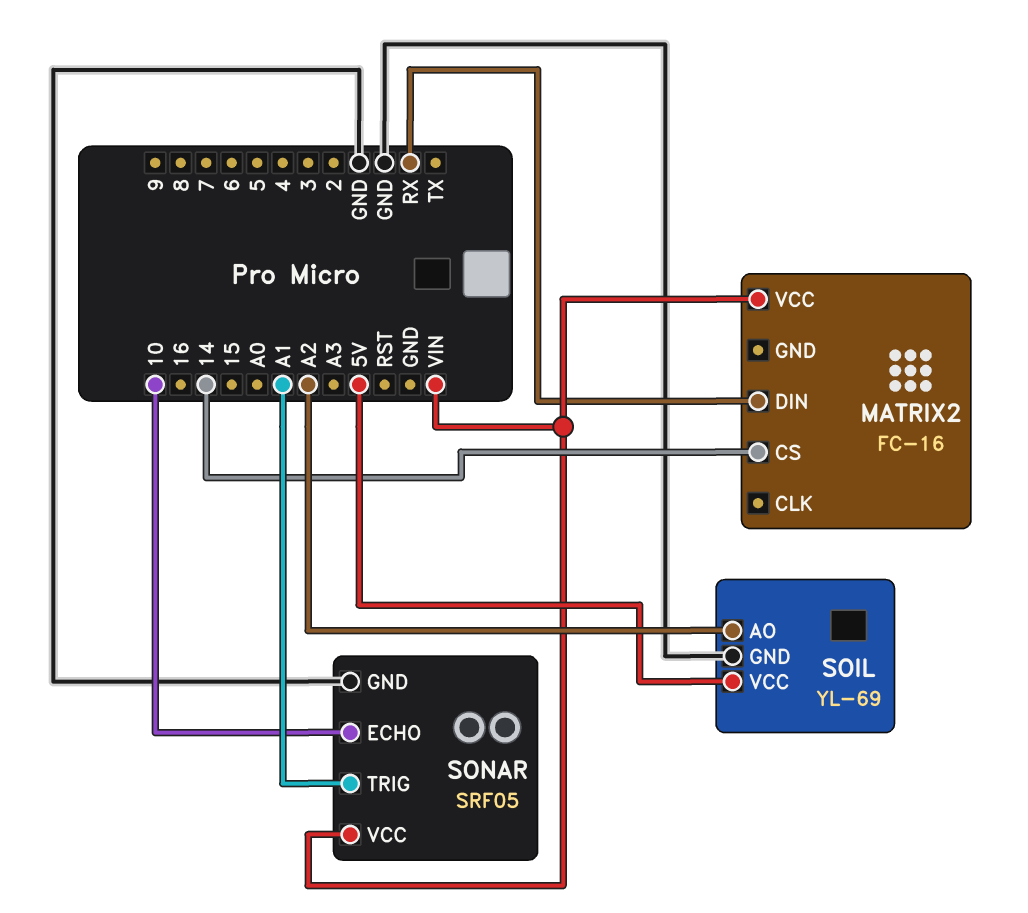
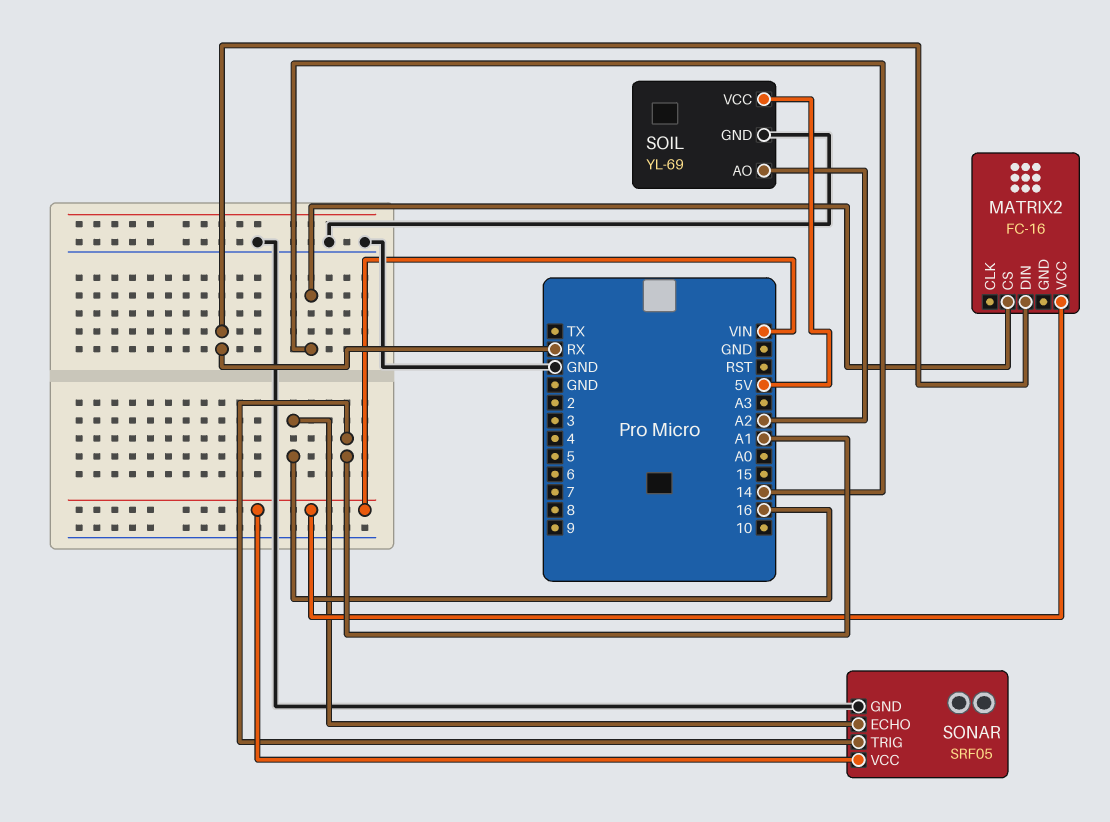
SONAR pin ECHO: 10 -> 16

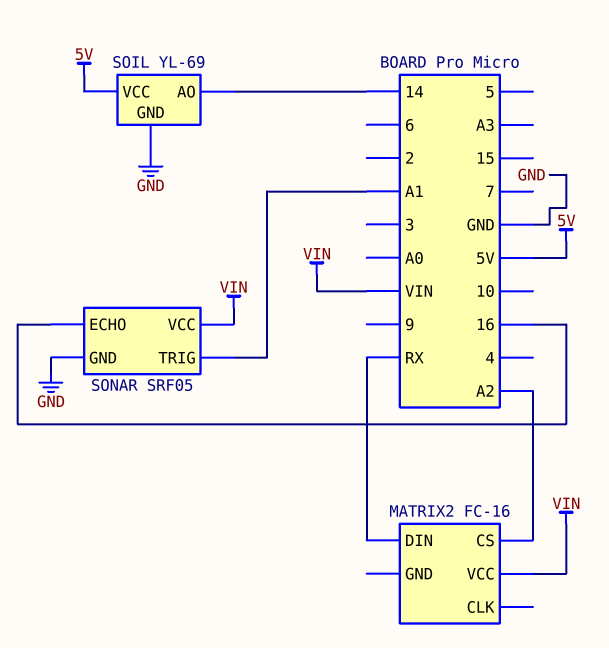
MATRIX2 pin CS: 14 -> A2
SOIL pin AO: A2 -> 14

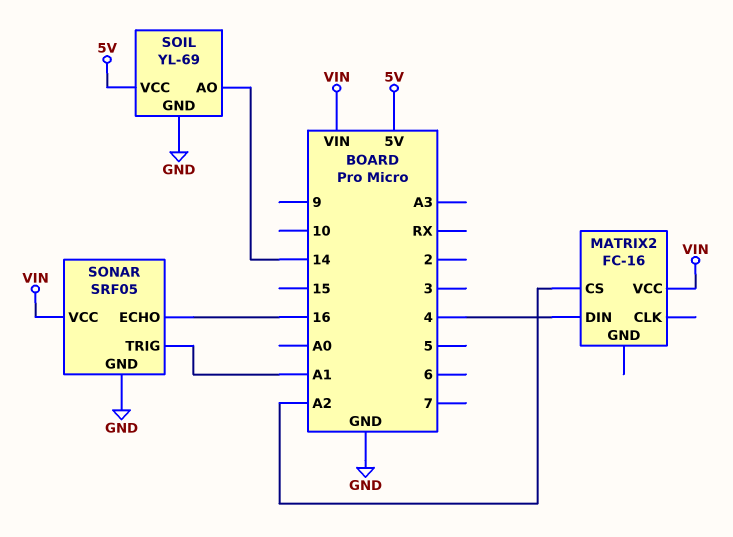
MATRIX2 pin DIN: RX -> 4

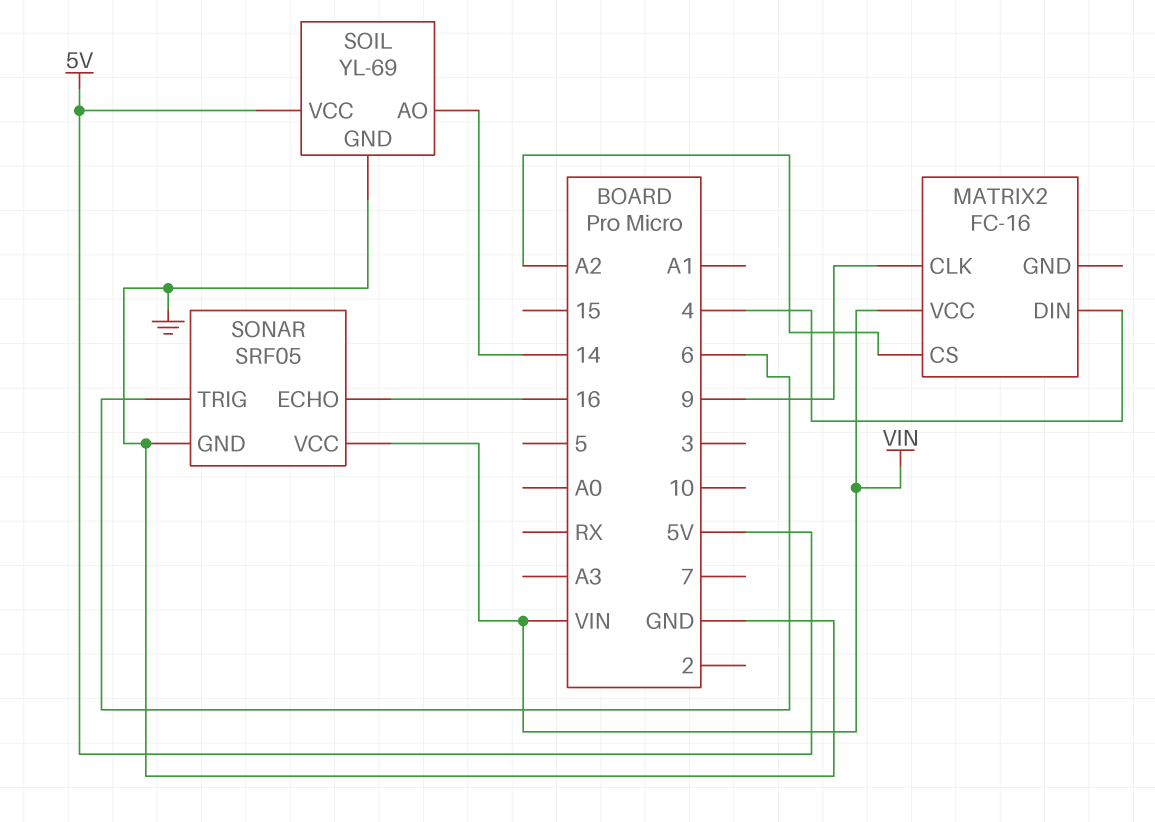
MATRIX2 pin CLK: none -> 9
SONAR pin TRIG: A1 -> 6

